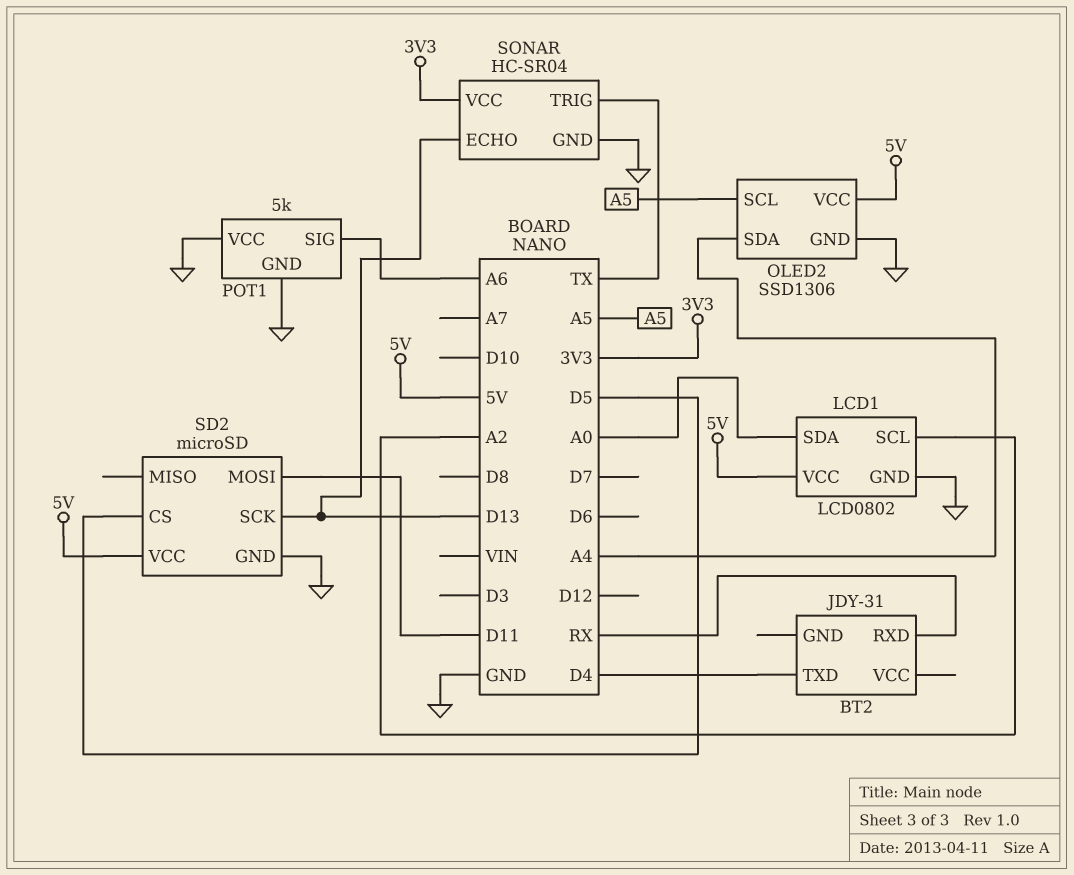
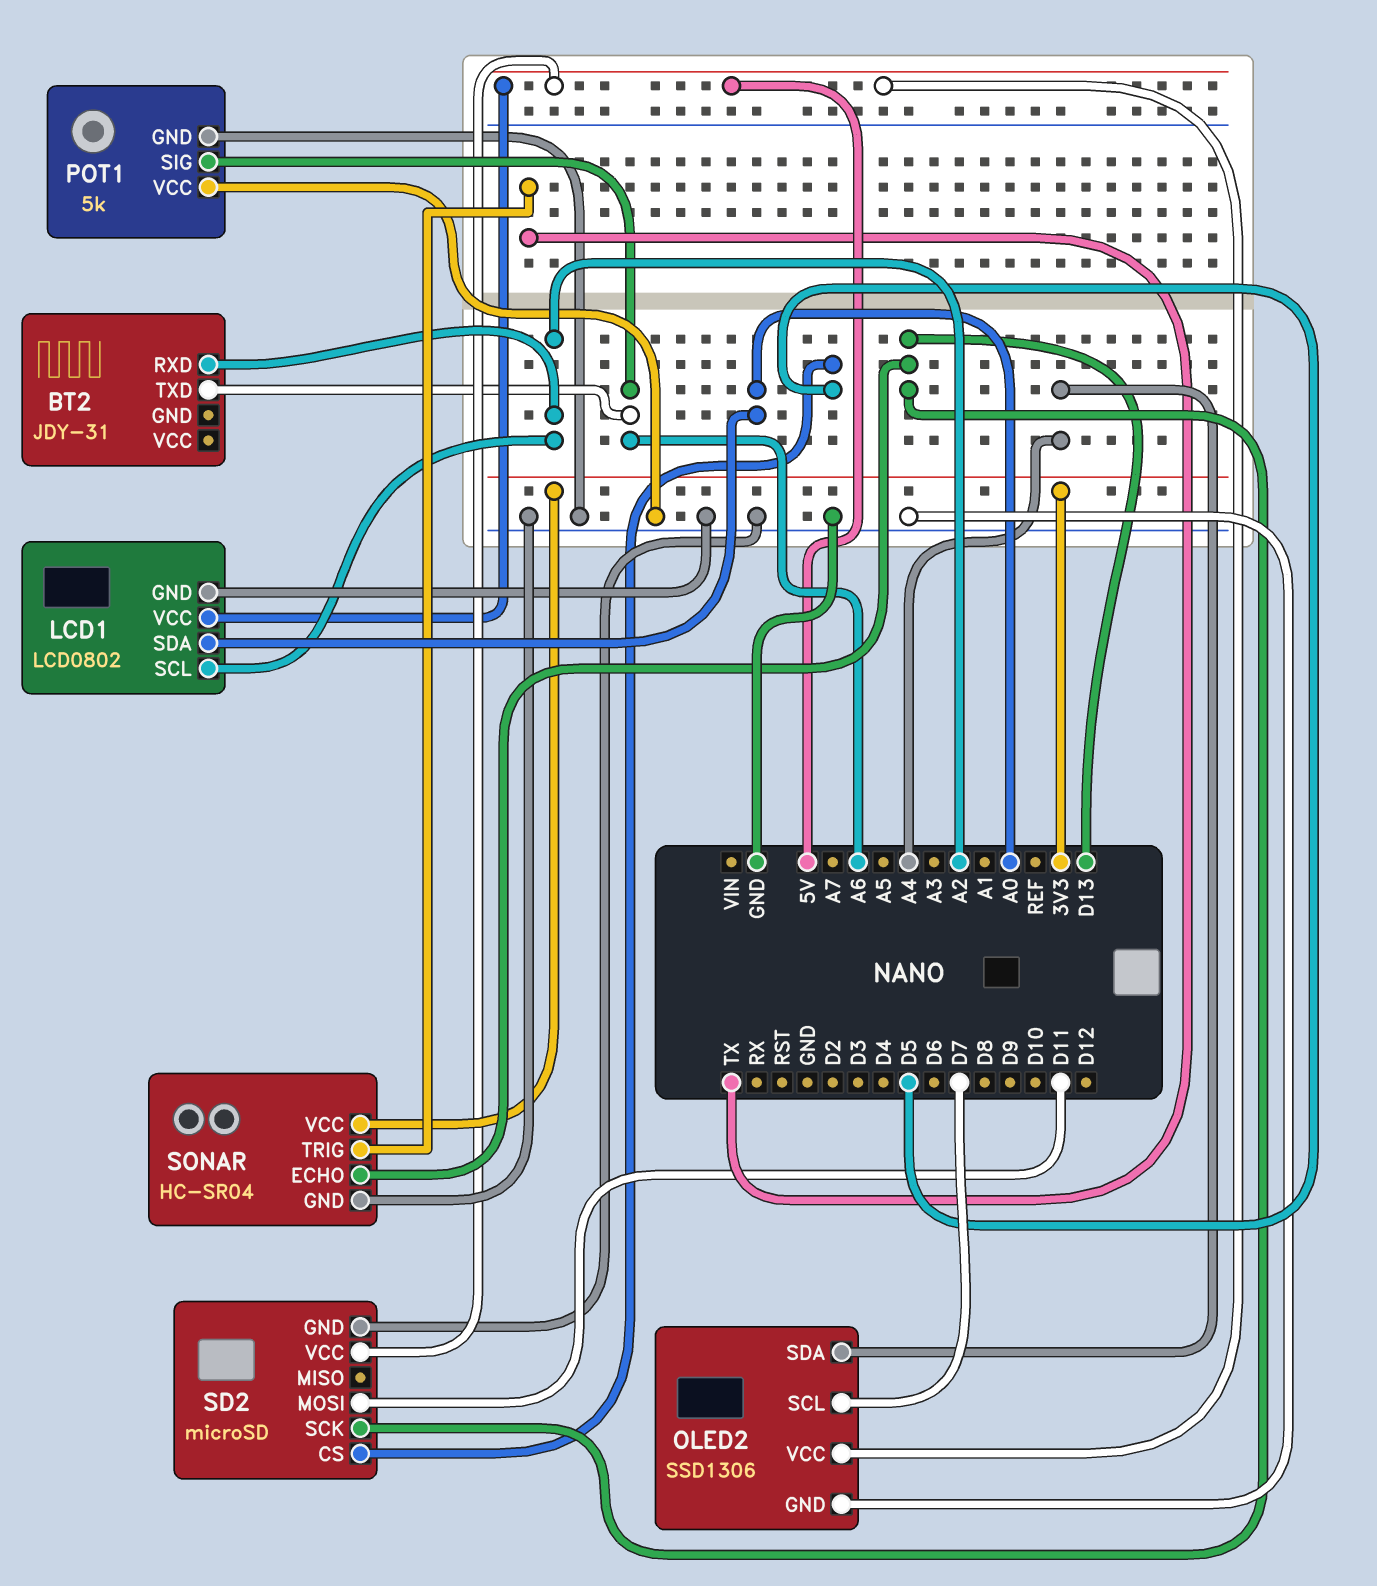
BT2 pin RXD: RX -> A2
BT2 pin TXD: D4 -> A6
OLED2 pin SCL: A5 -> D7

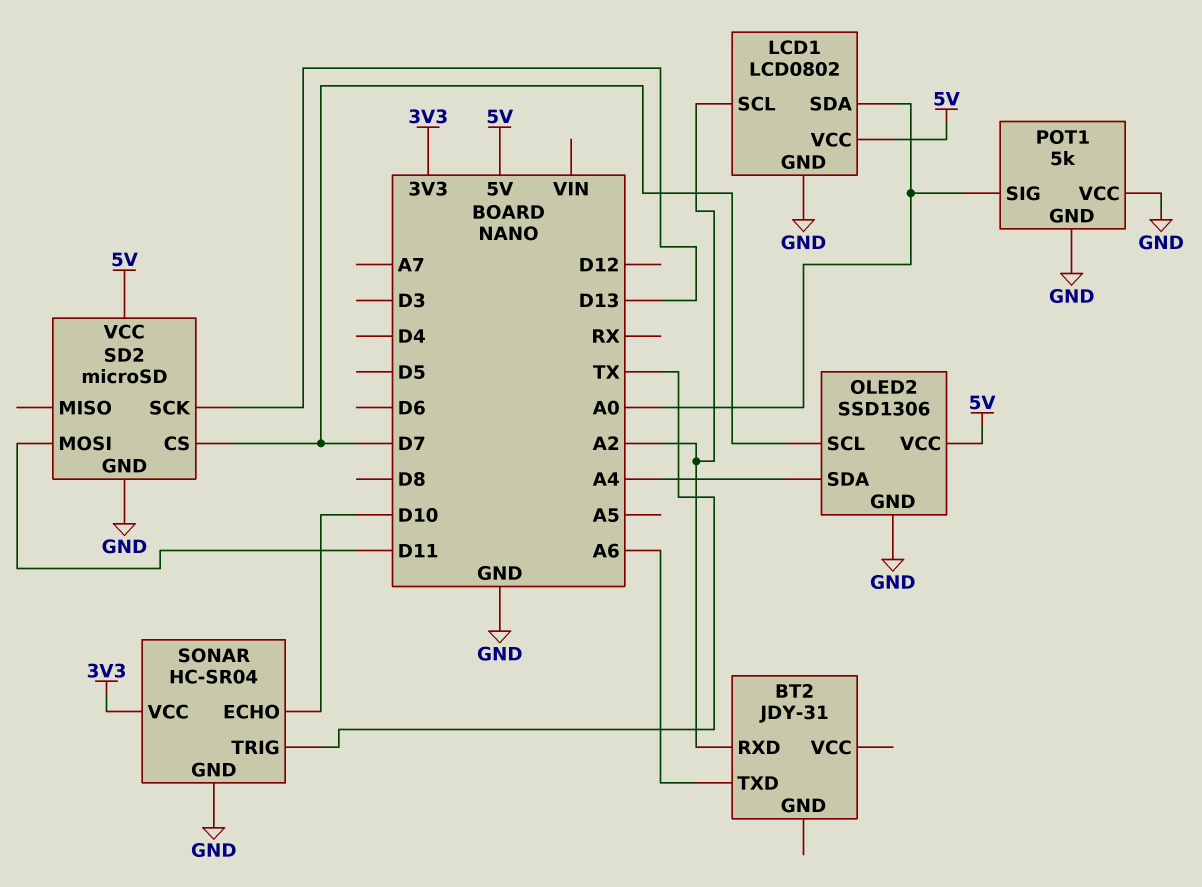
POT1 pin SIG: A6 -> A0
SD2 pin CS: D5 -> D7
SONAR pin ECHO: D13 -> D10

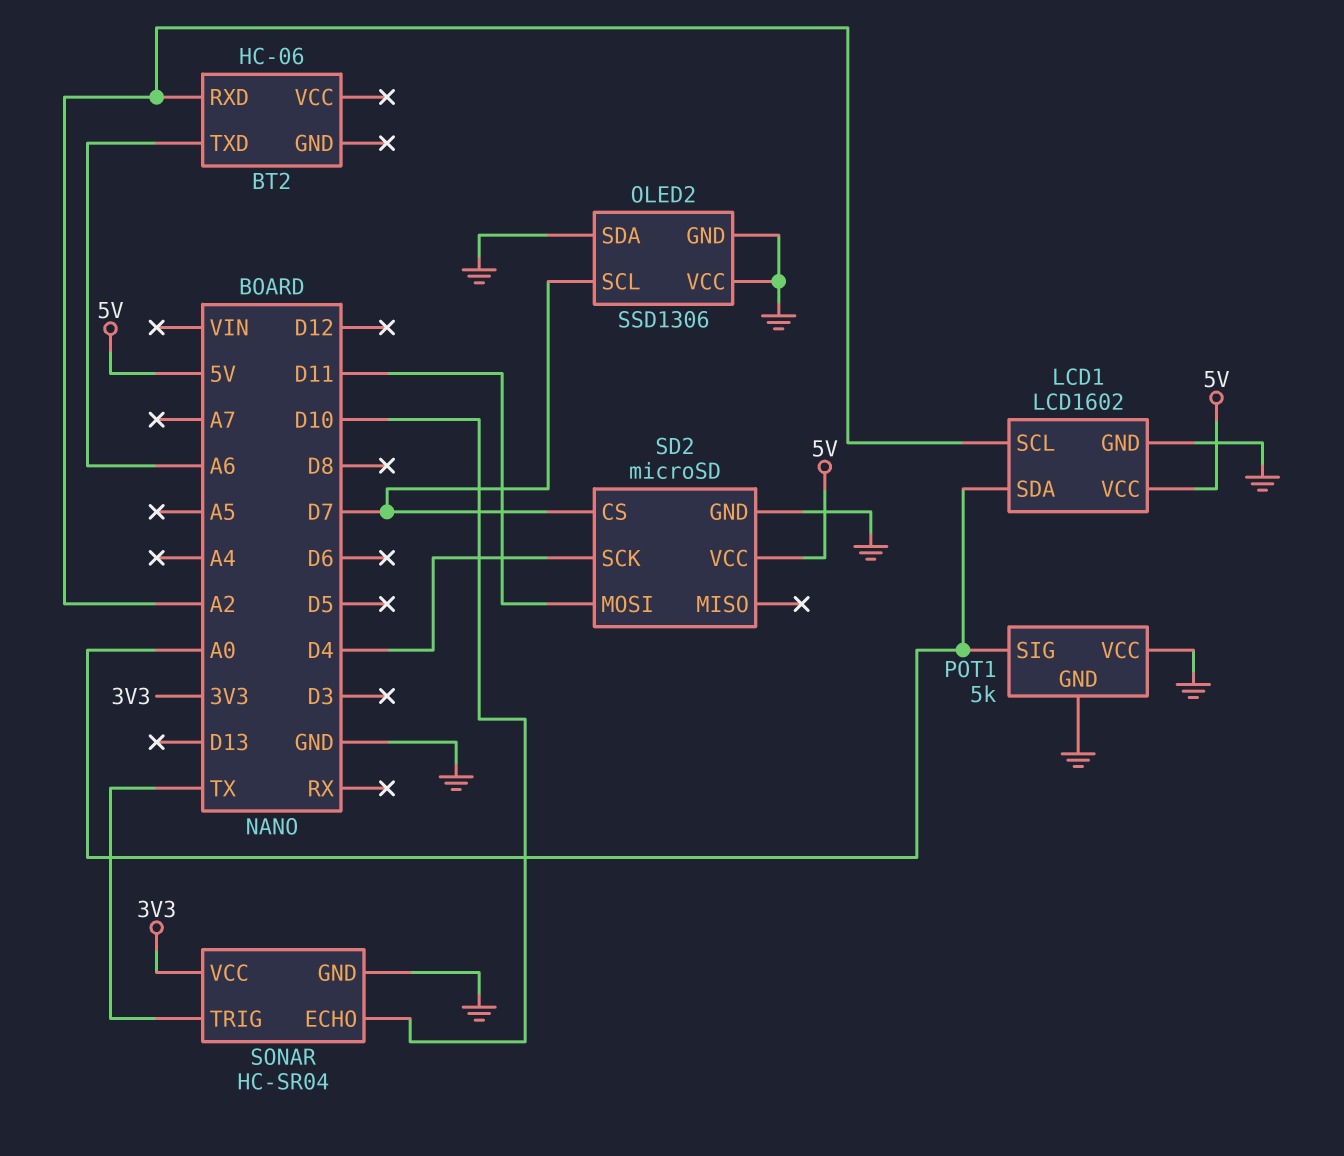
BT2: JDY-31 -> HC-06
LCD1: LCD0802 -> LCD1602
OLED2 pin SDA: A4 -> GND
OLED2 pin VCC: 5V -> GND
SD2 pin SCK: D13 -> D4

